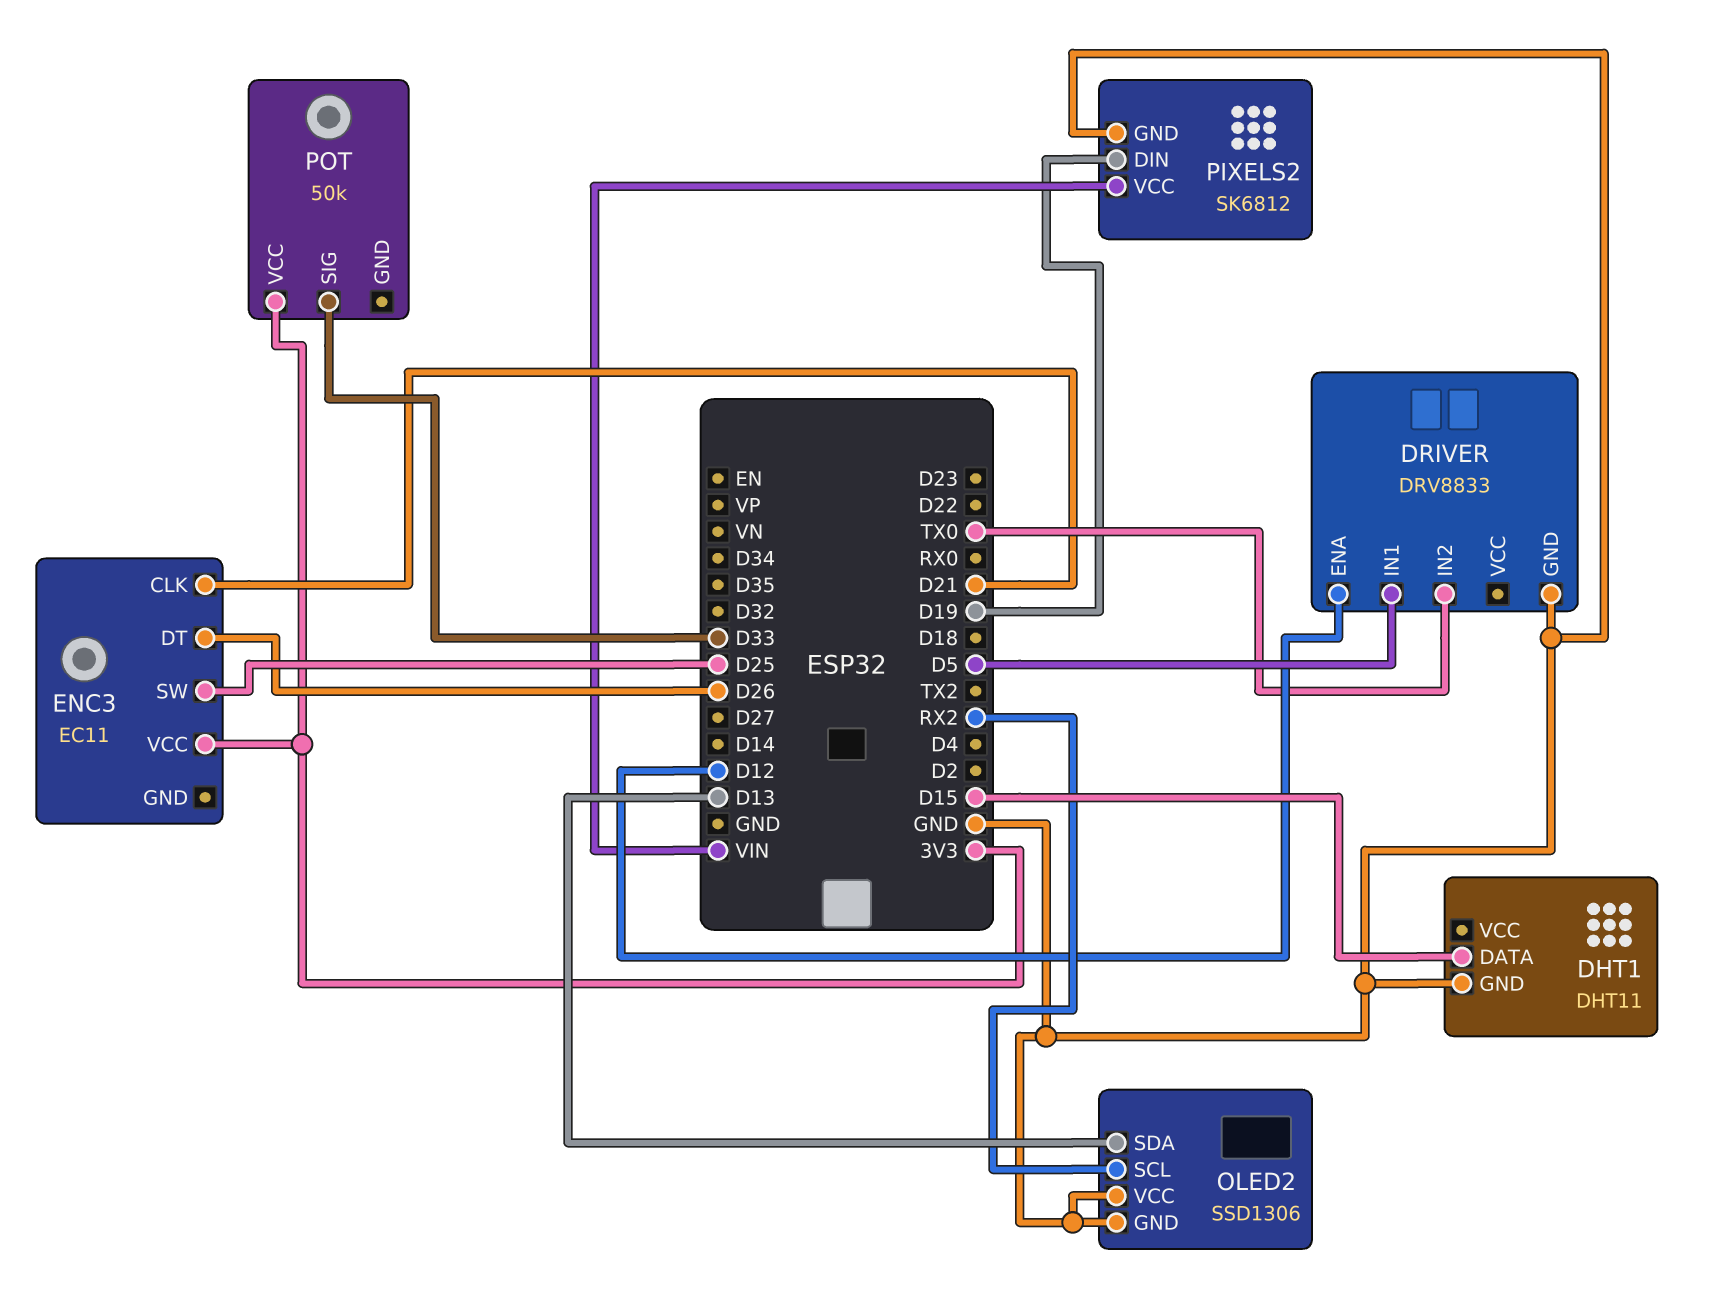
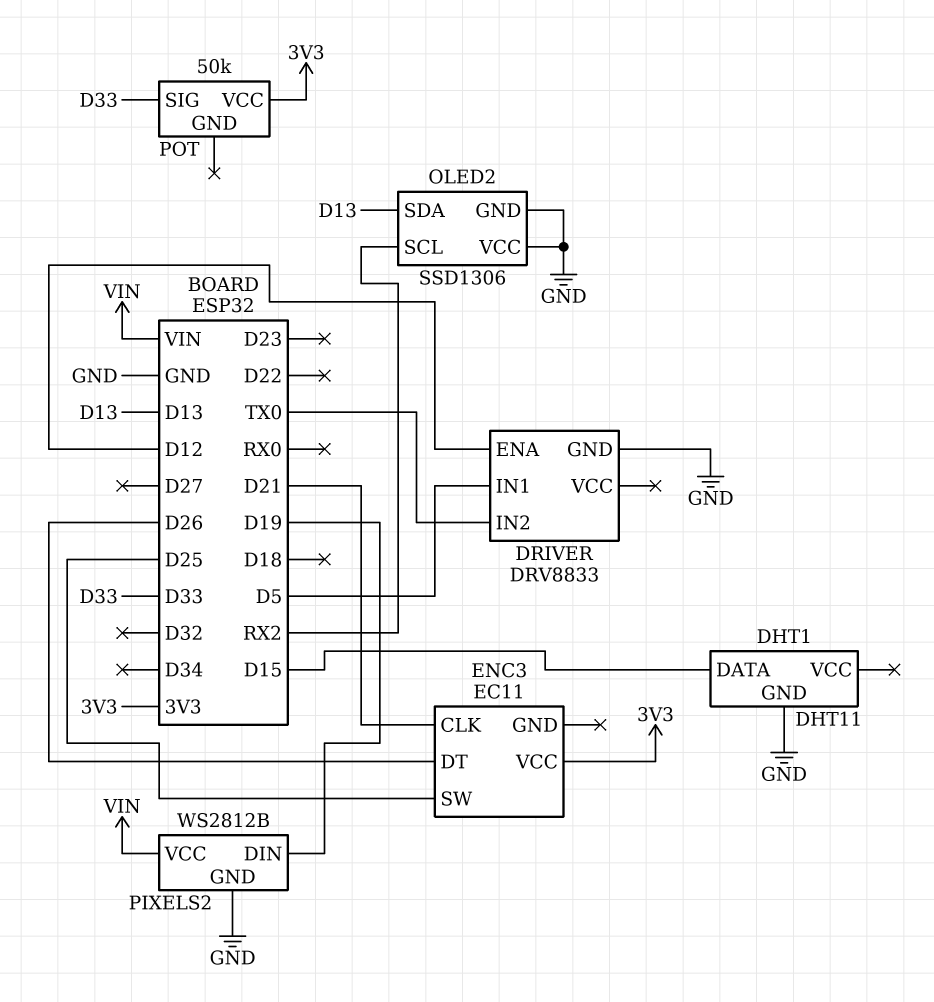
PIXELS2: SK6812 -> WS2812B

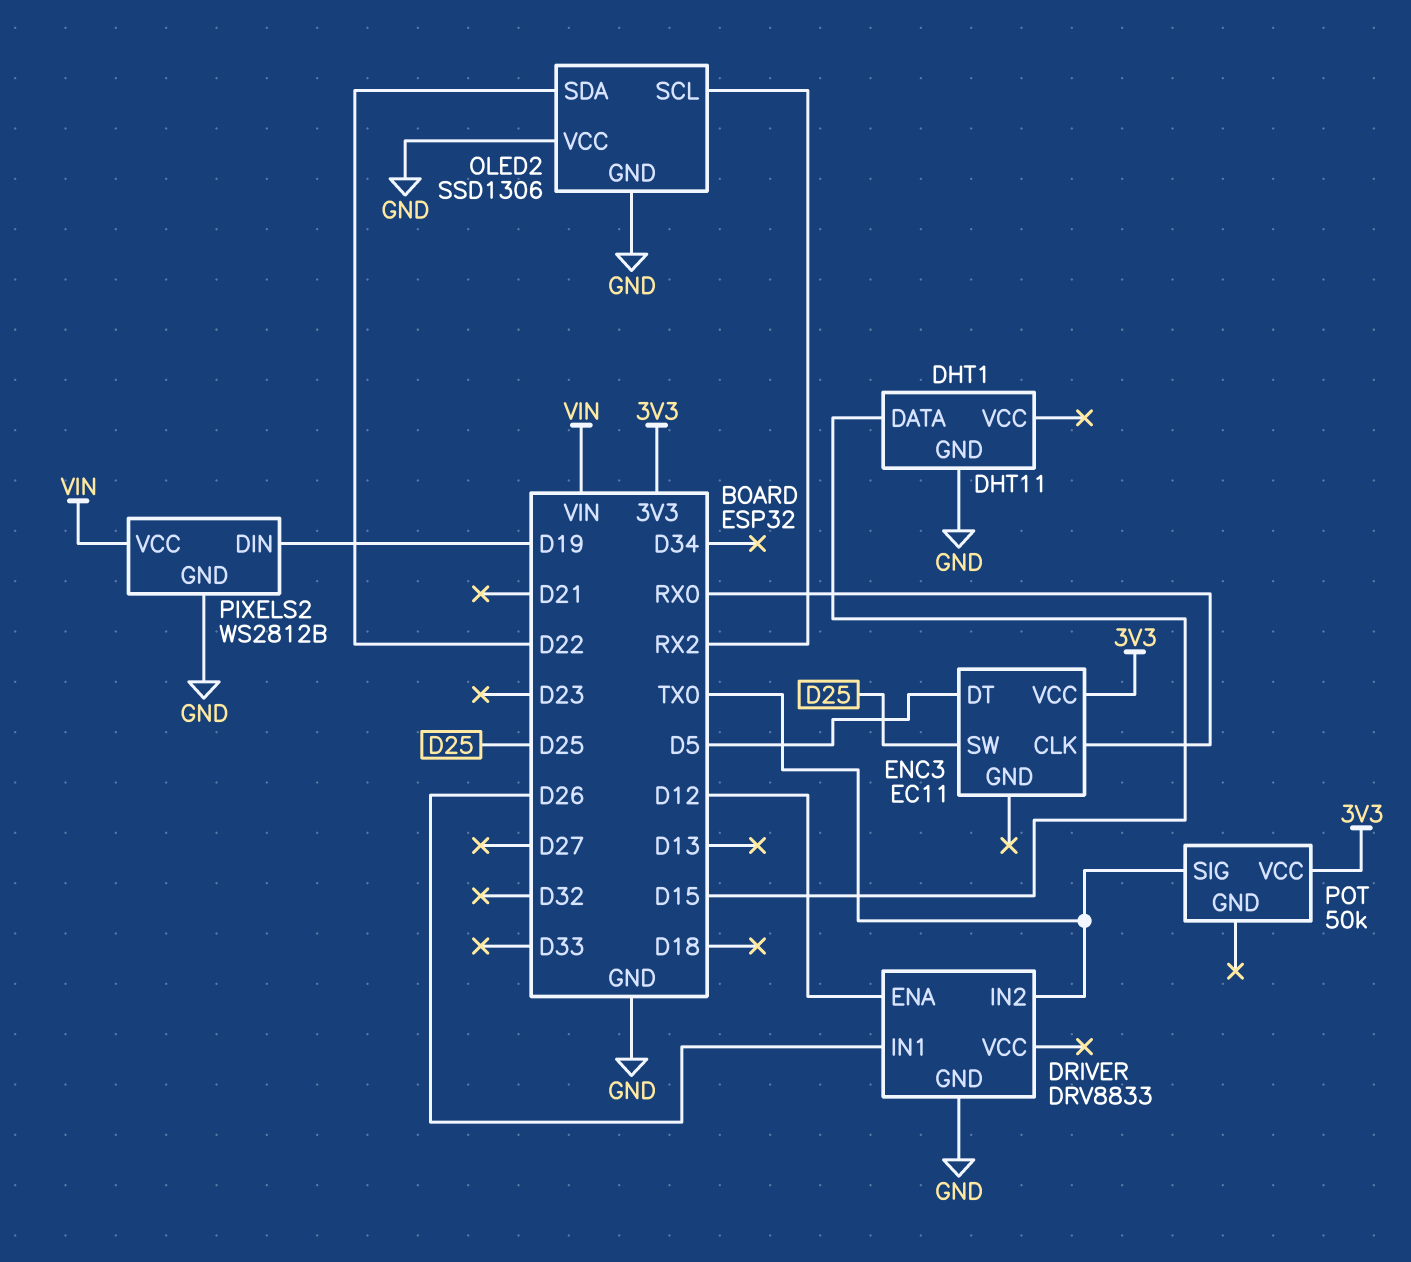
DRIVER pin IN1: D5 -> D26
ENC3 pin CLK: D21 -> RX0
ENC3 pin DT: D26 -> D5
OLED2 pin SDA: D13 -> D22
POT pin SIG: D33 -> TX0

